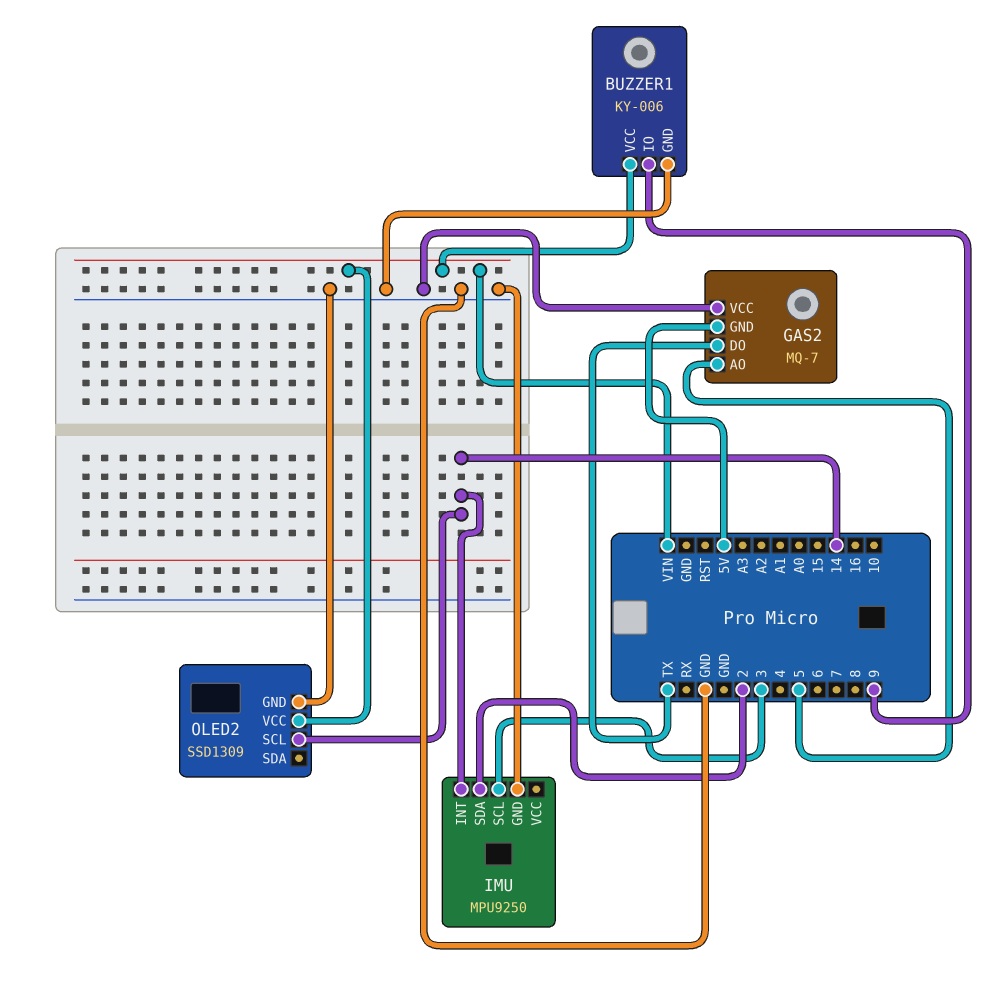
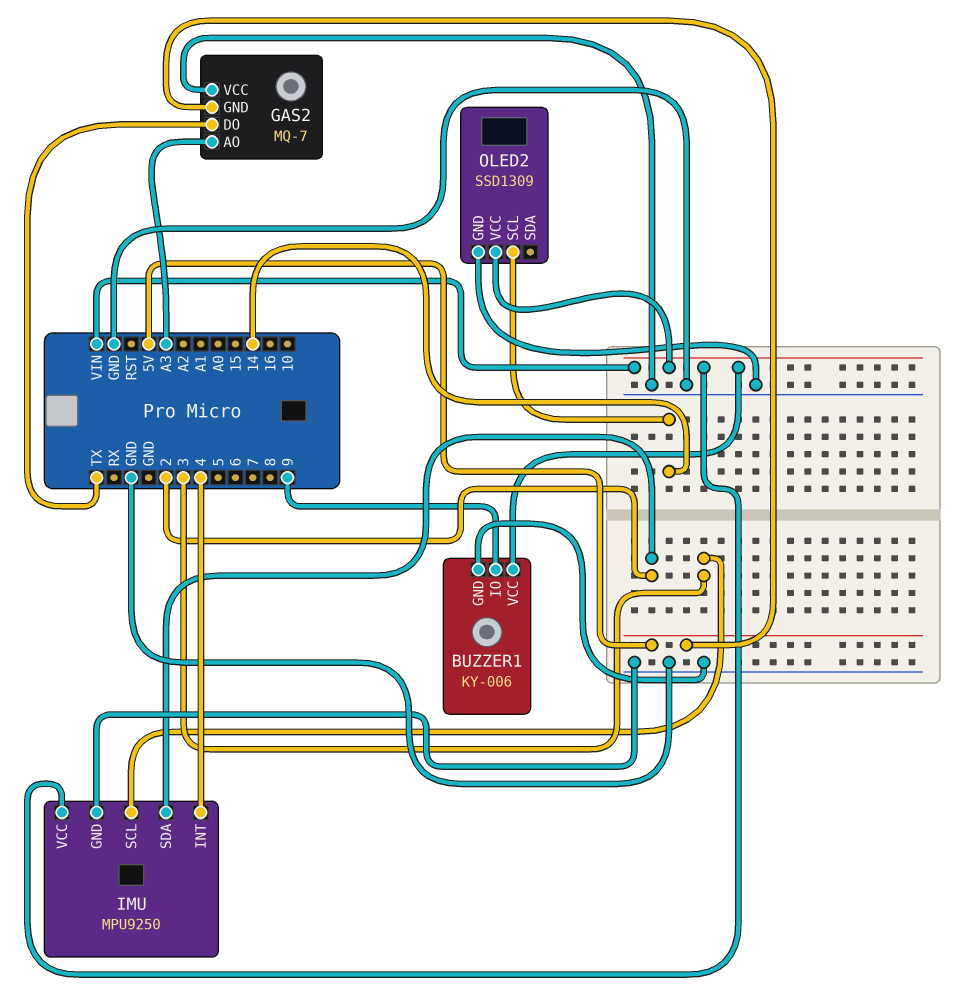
GAS2 pin AO: 5 -> A3
IMU pin INT: 14 -> 4
IMU pin VCC: none -> VIN

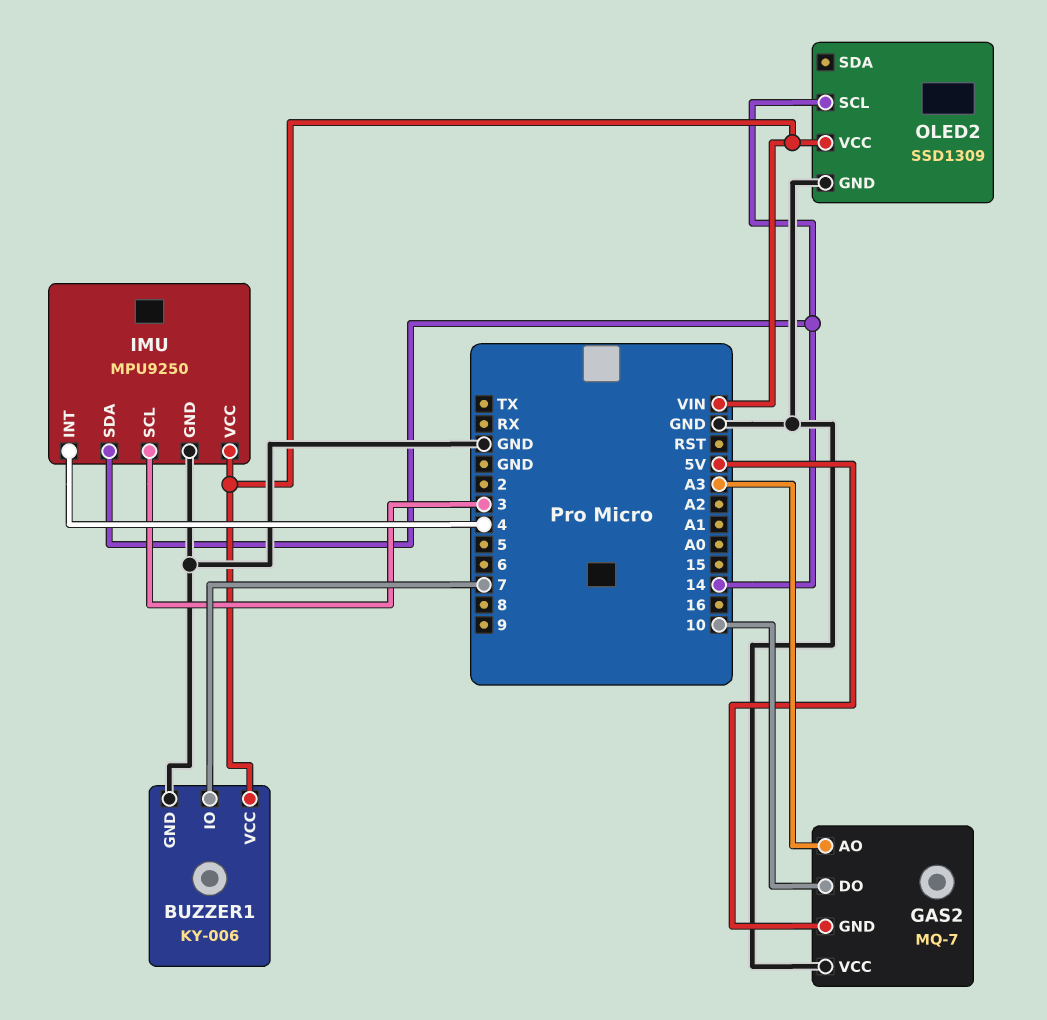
BUZZER1 pin IO: 9 -> 7
GAS2 pin DO: TX -> 10
IMU pin SDA: 2 -> 14

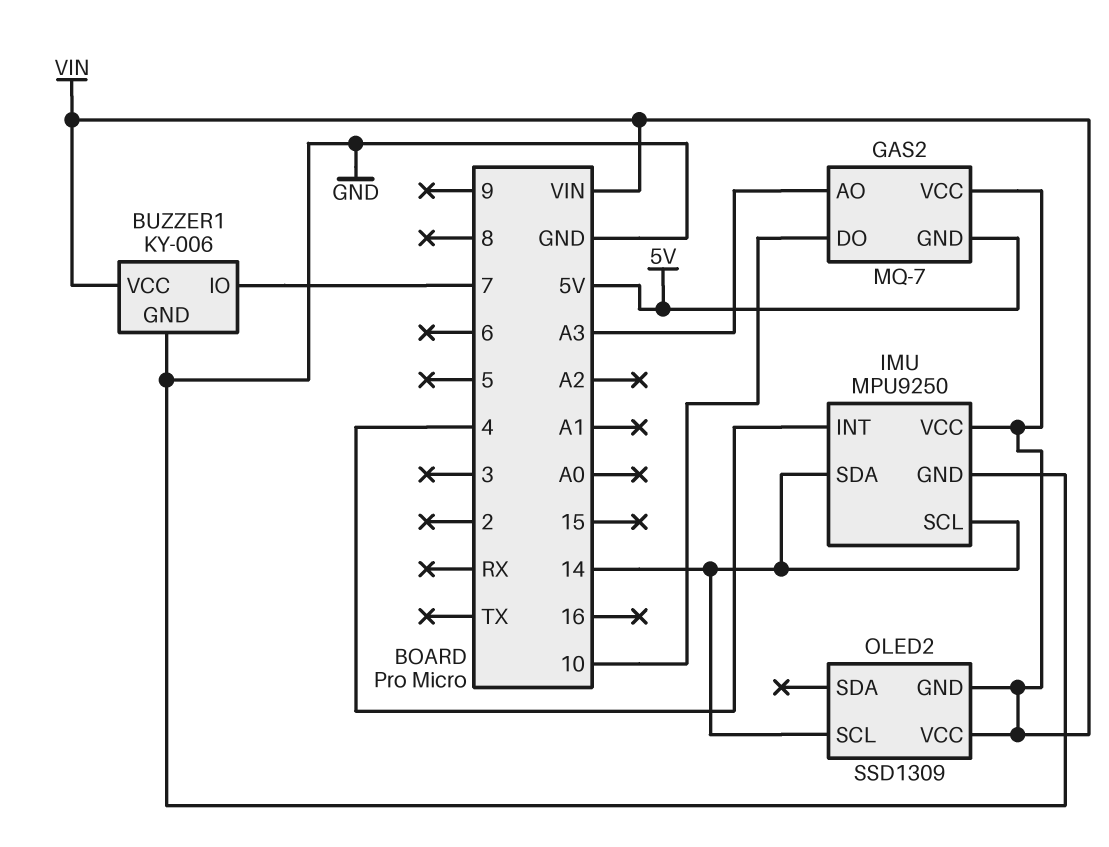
GAS2 pin VCC: GND -> VIN
IMU pin SCL: 3 -> 14
OLED2 pin GND: GND -> VIN

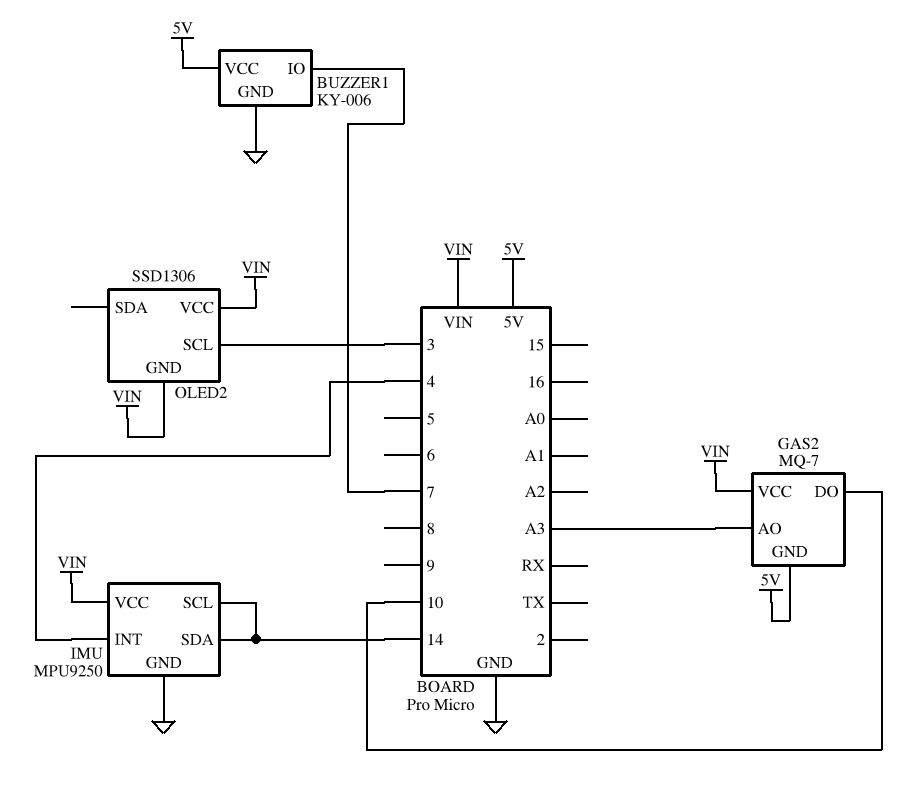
BUZZER1 pin VCC: VIN -> 5V
OLED2: SSD1309 -> SSD1306
OLED2 pin SCL: 14 -> 3

